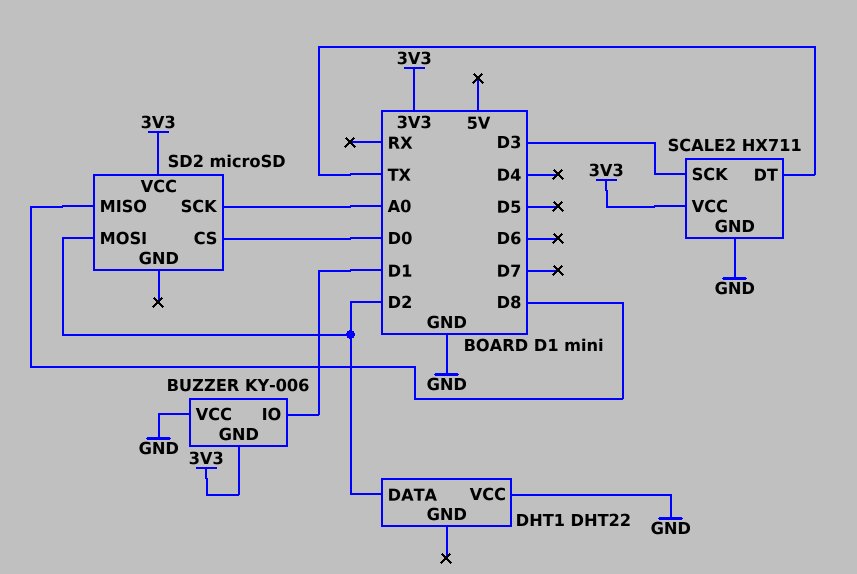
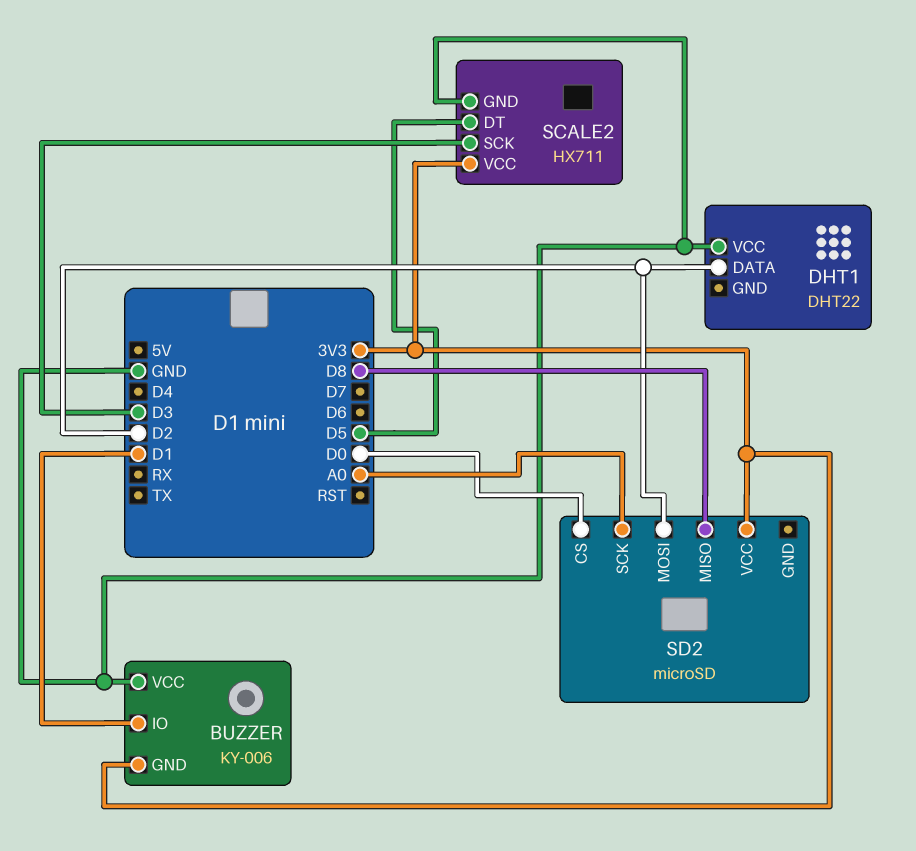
SCALE2 pin DT: TX -> D5

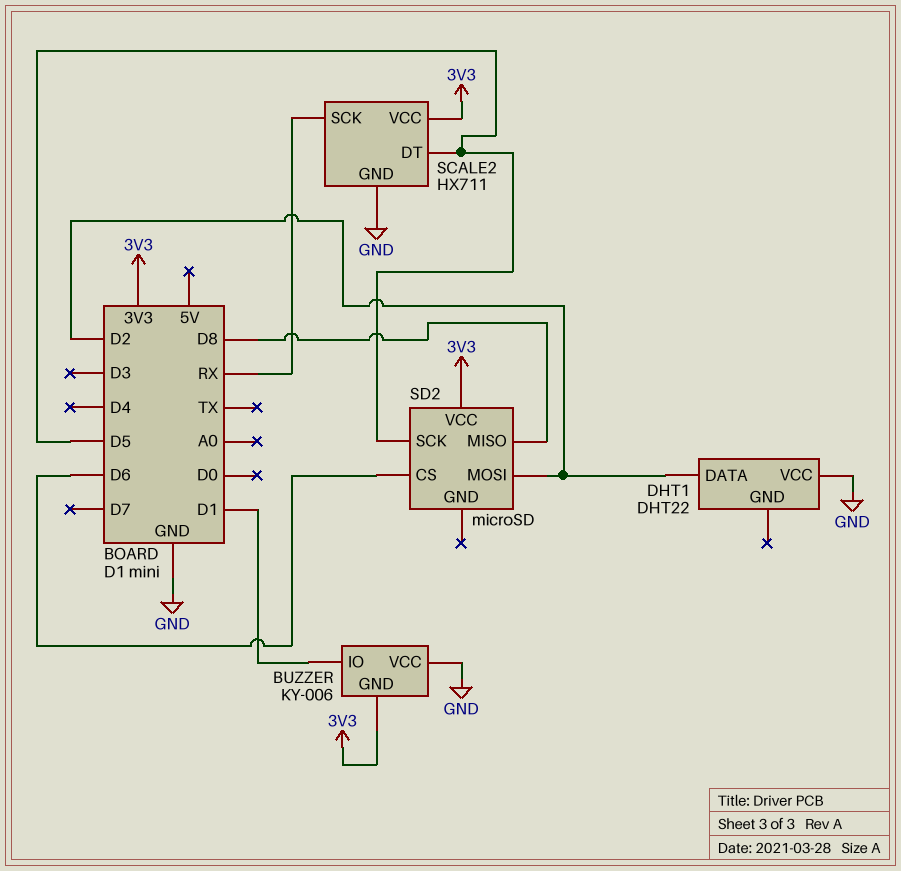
SCALE2 pin SCK: D3 -> RX
SD2 pin CS: D0 -> D6
SD2 pin SCK: A0 -> D5

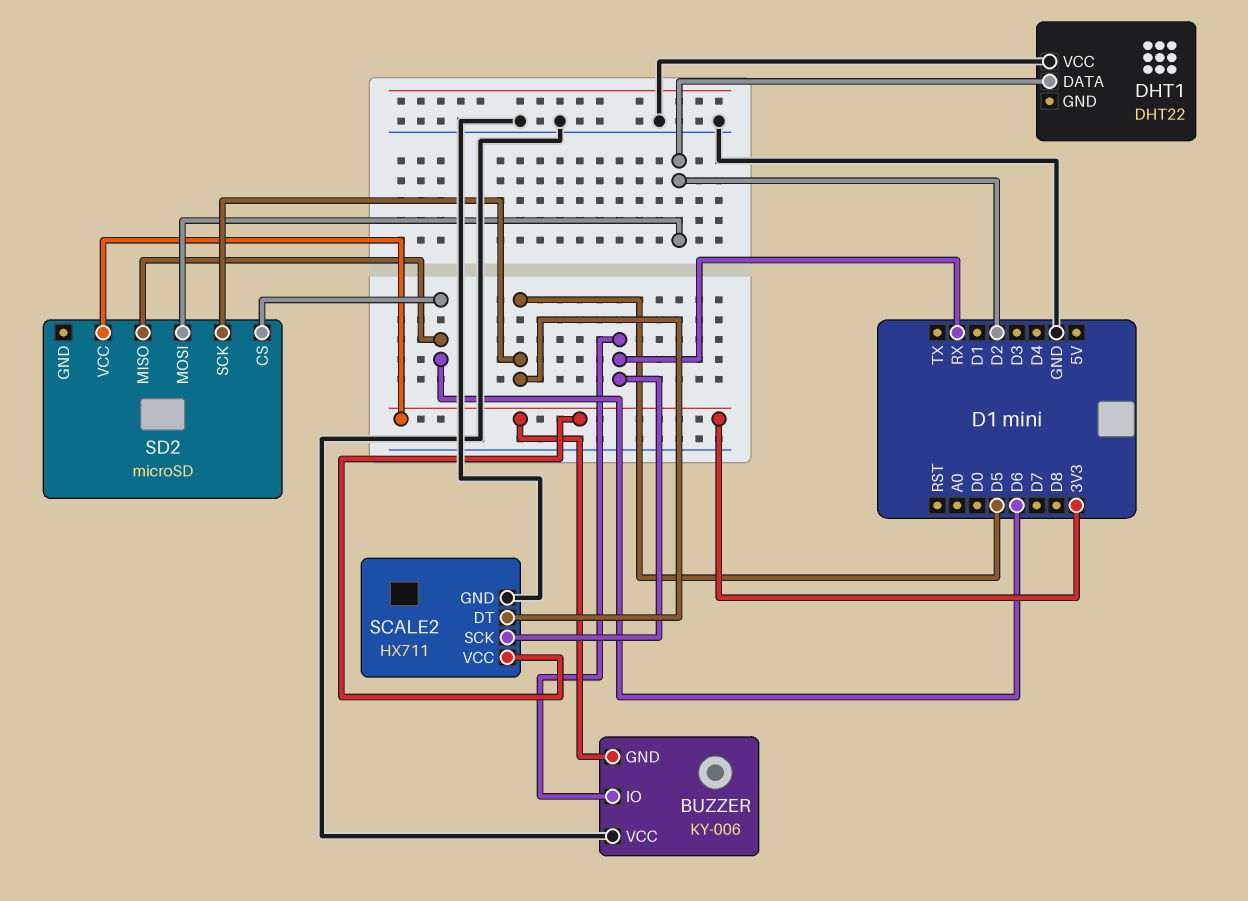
BUZZER pin IO: D1 -> RX
SD2 pin MISO: D8 -> D6

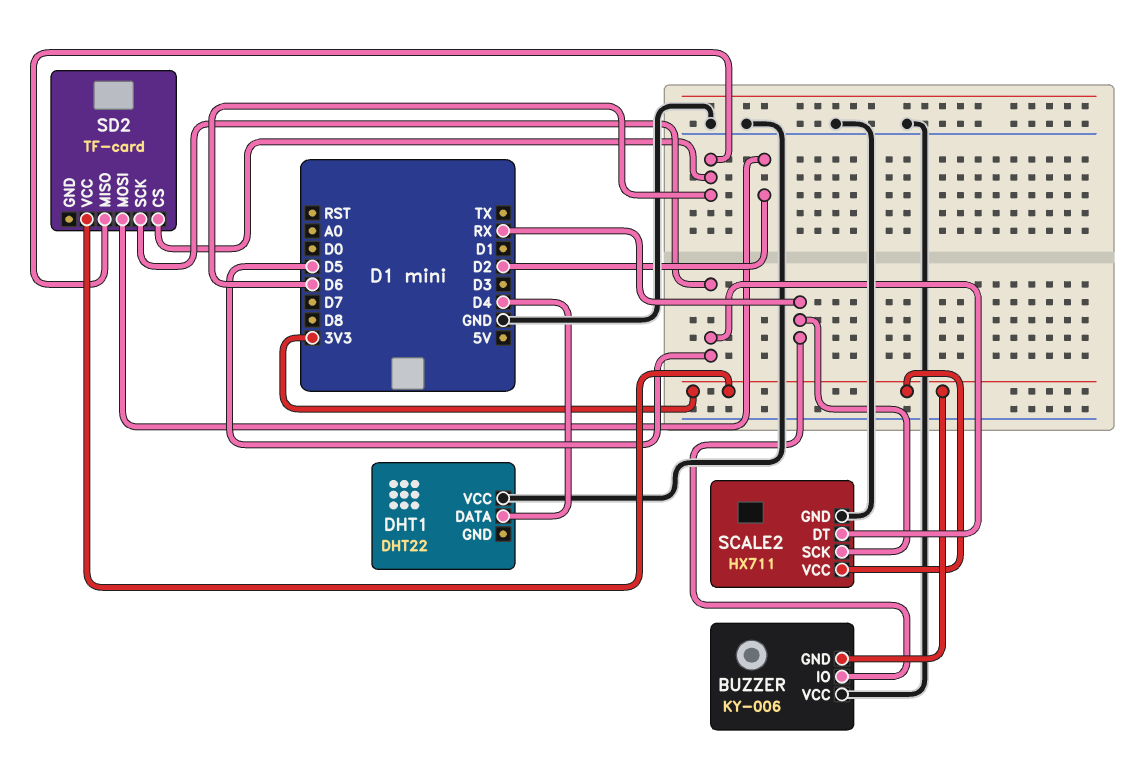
DHT1 pin DATA: D2 -> D4
SD2: microSD -> TF-card

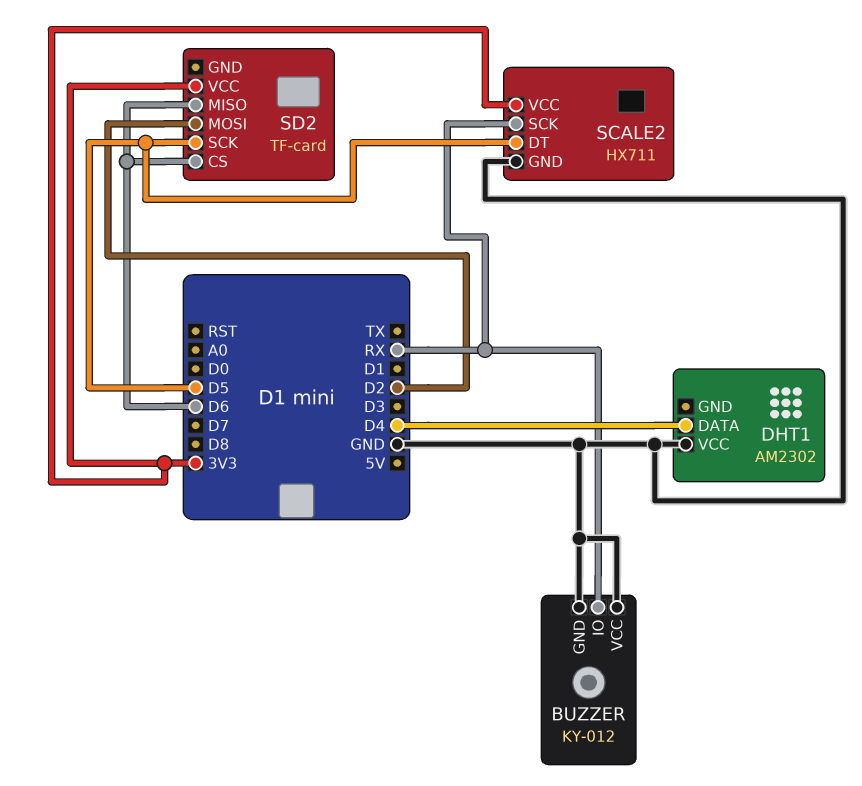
BUZZER: KY-006 -> KY-012
BUZZER pin GND: 3V3 -> GND
DHT1: DHT22 -> AM2302

